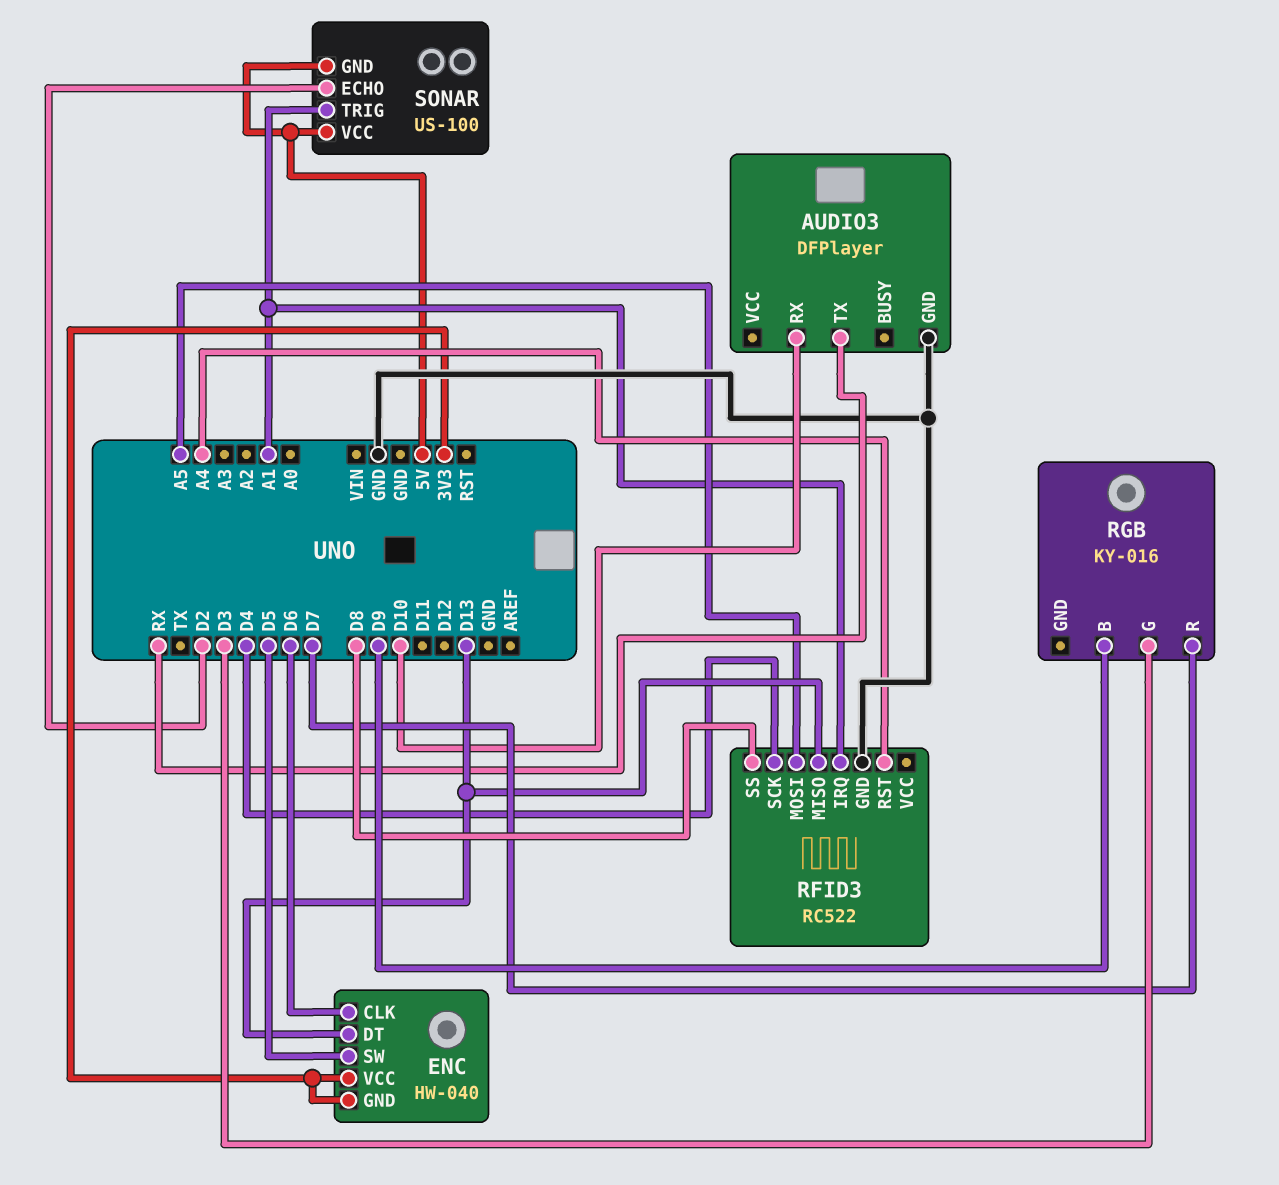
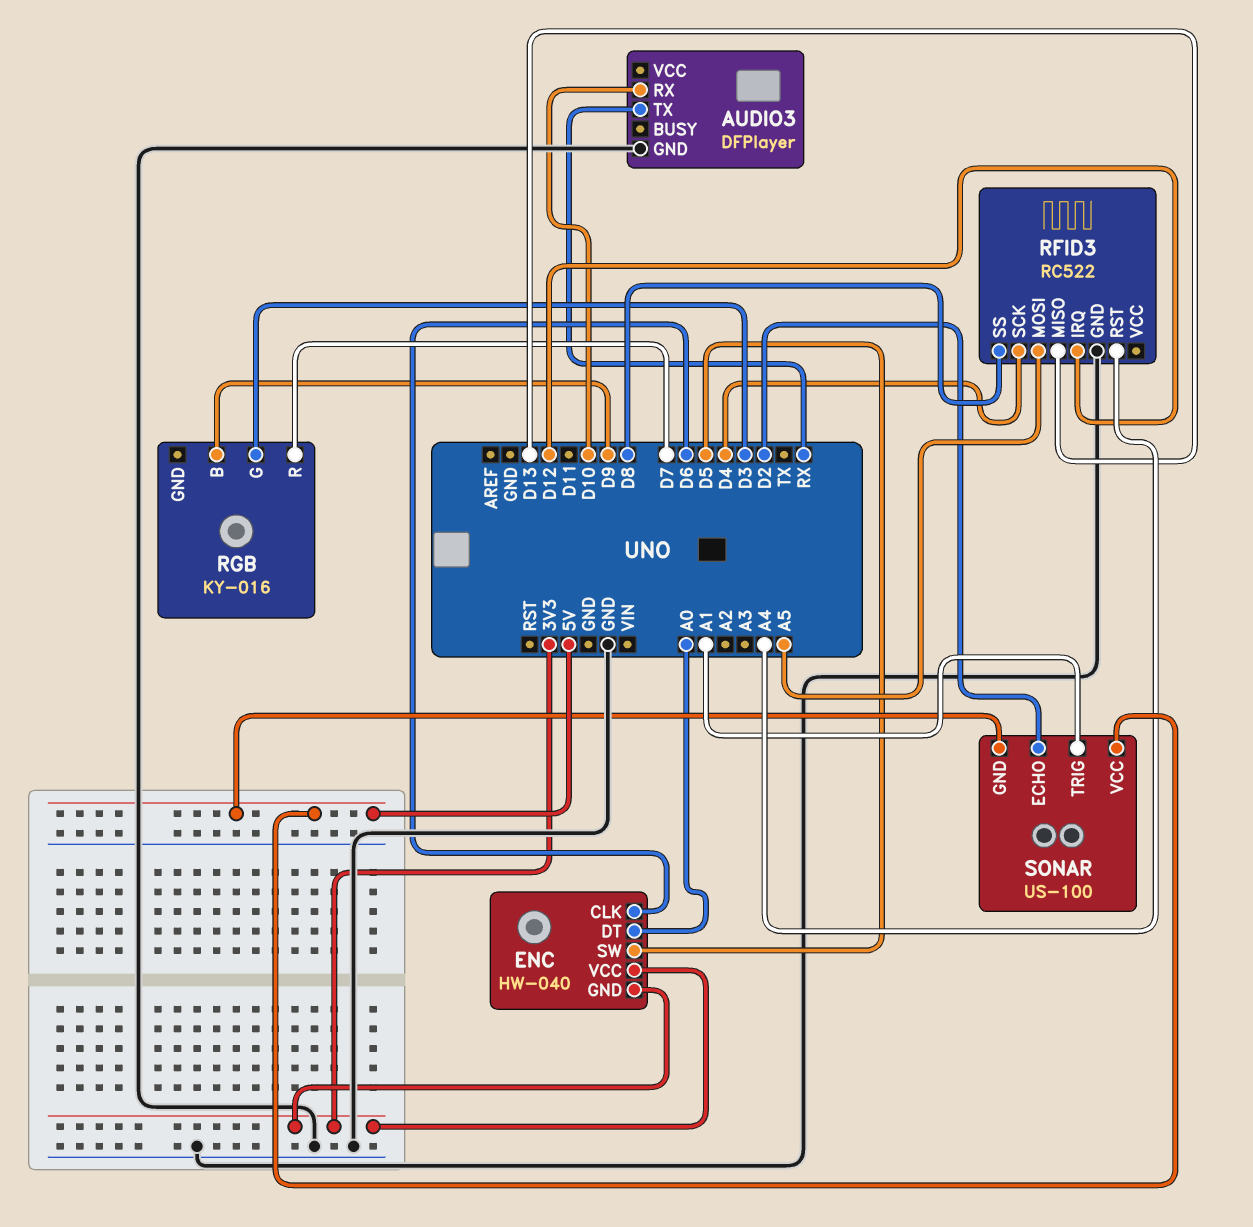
ENC pin DT: D13 -> A0
RFID3 pin IRQ: A1 -> D12

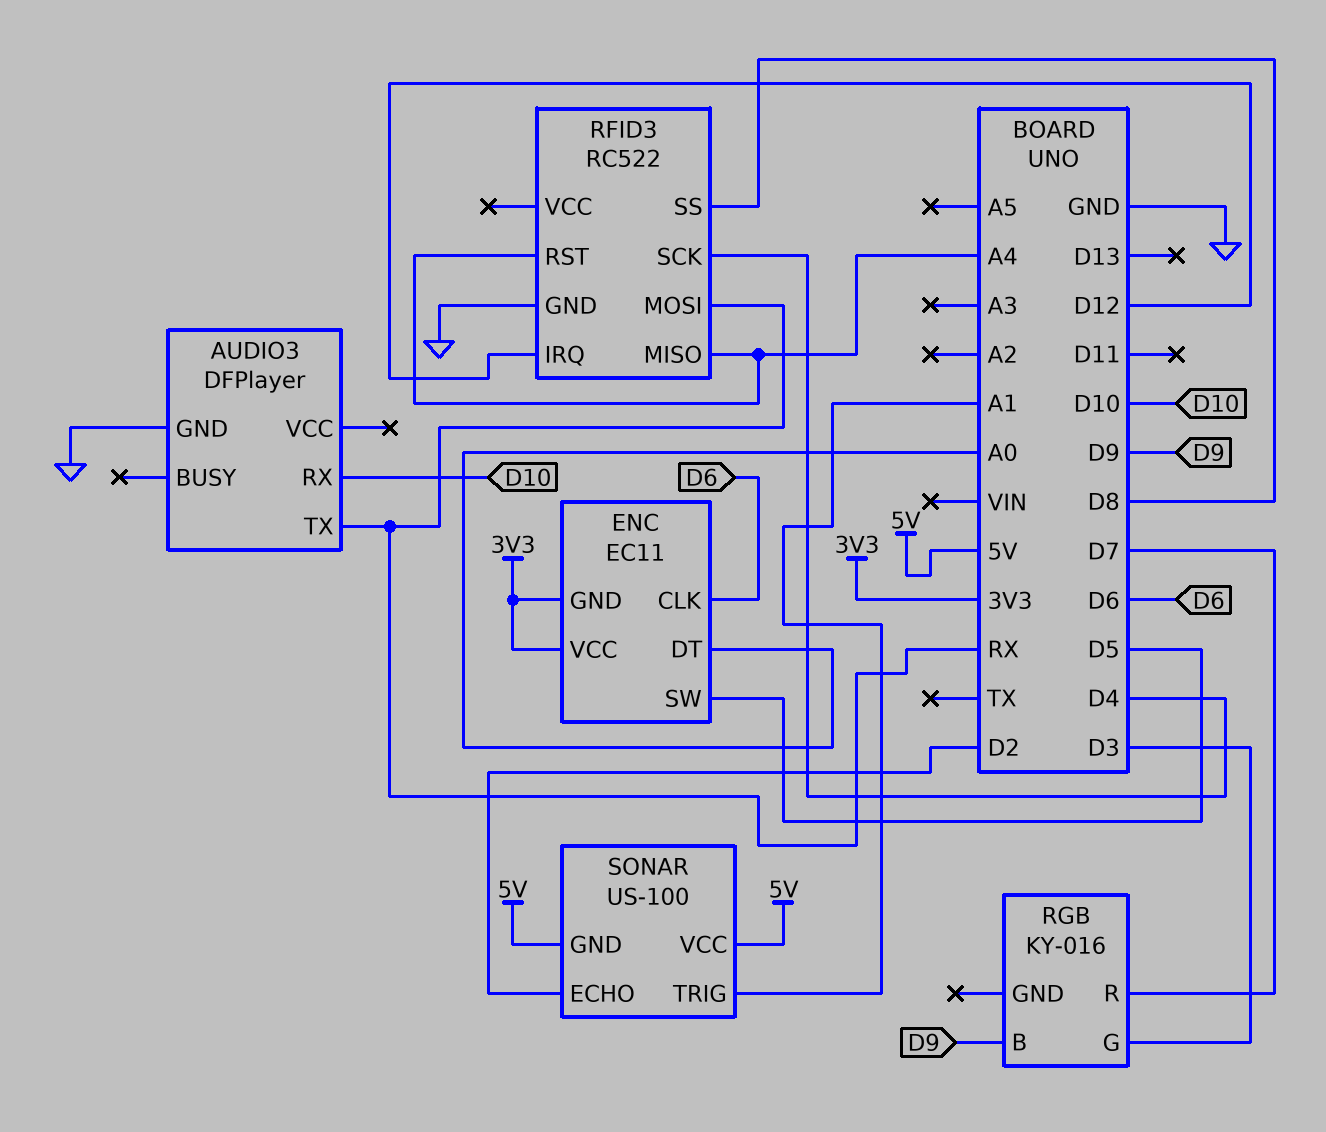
ENC: HW-040 -> EC11
RFID3 pin MISO: D13 -> A4
RFID3 pin MOSI: A5 -> RX

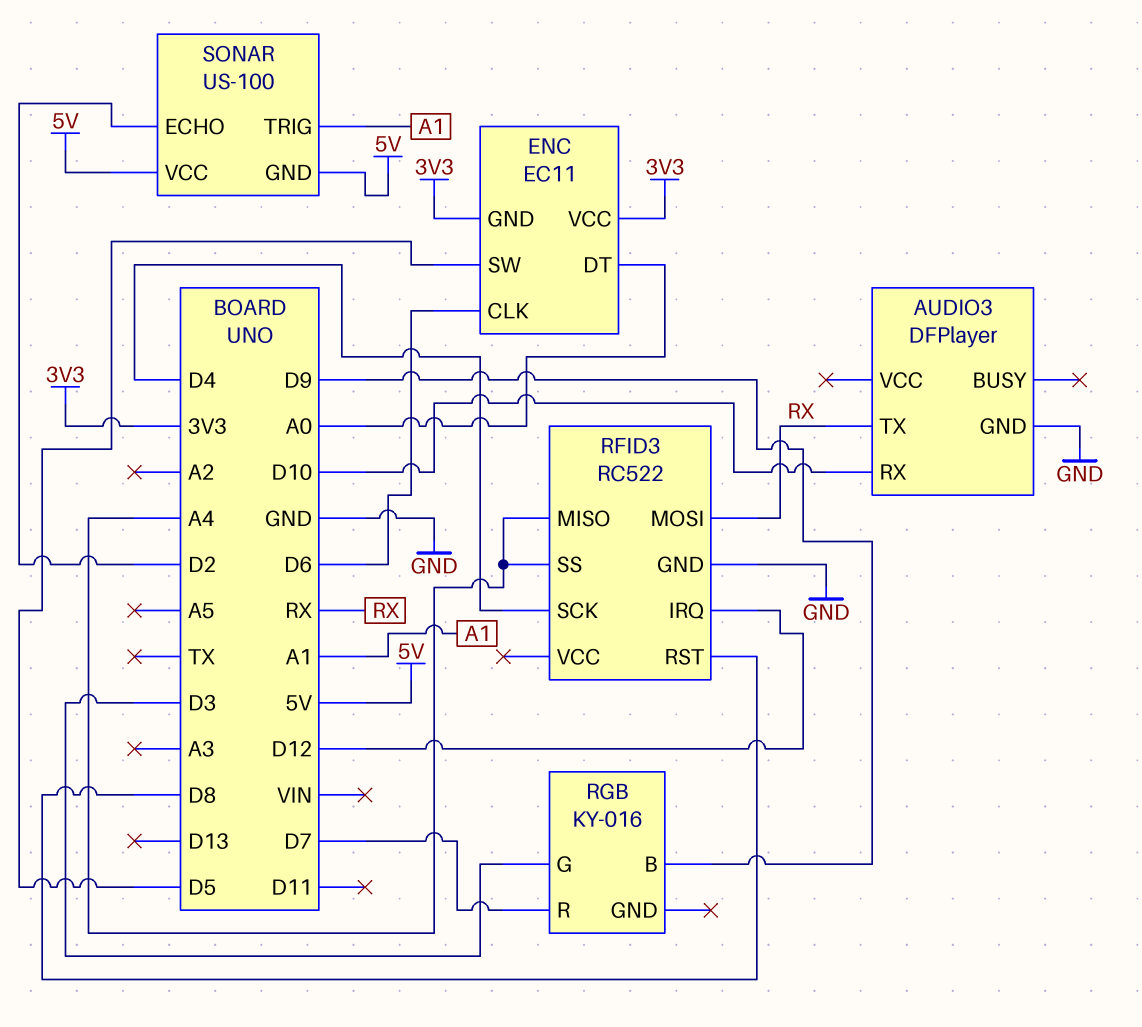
RFID3 pin RST: A4 -> D8
RFID3 pin SS: D8 -> A4

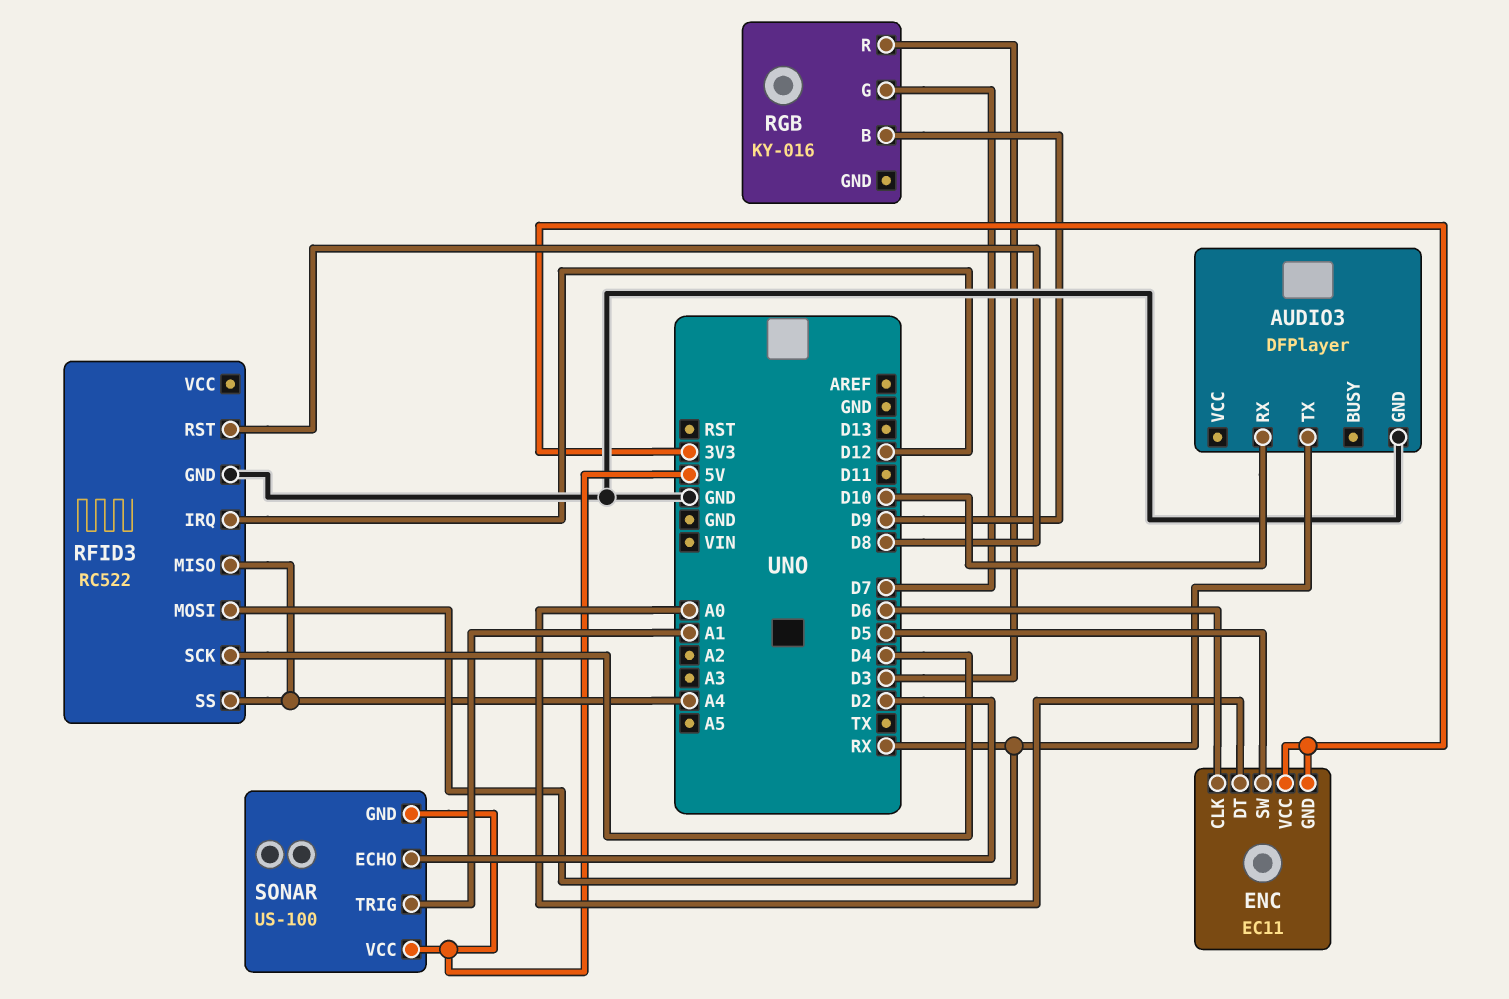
RGB pin G: D3 -> D7
RGB pin R: D7 -> D3

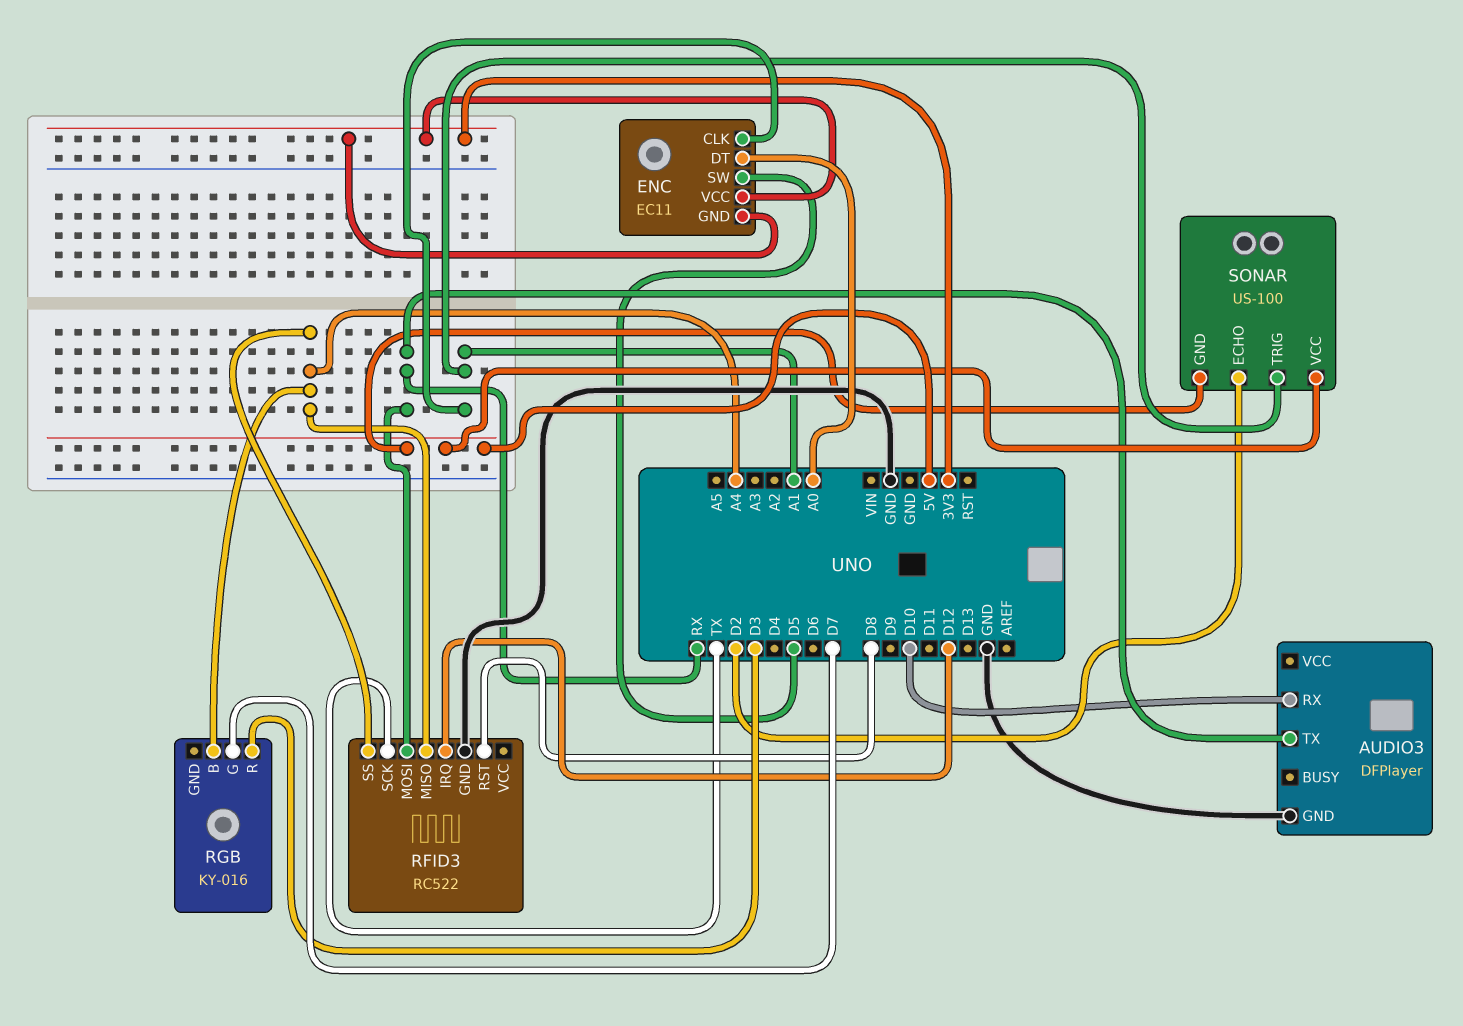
ENC pin CLK: D6 -> A1
RFID3 pin SCK: D4 -> TX
RGB pin B: D9 -> A4

